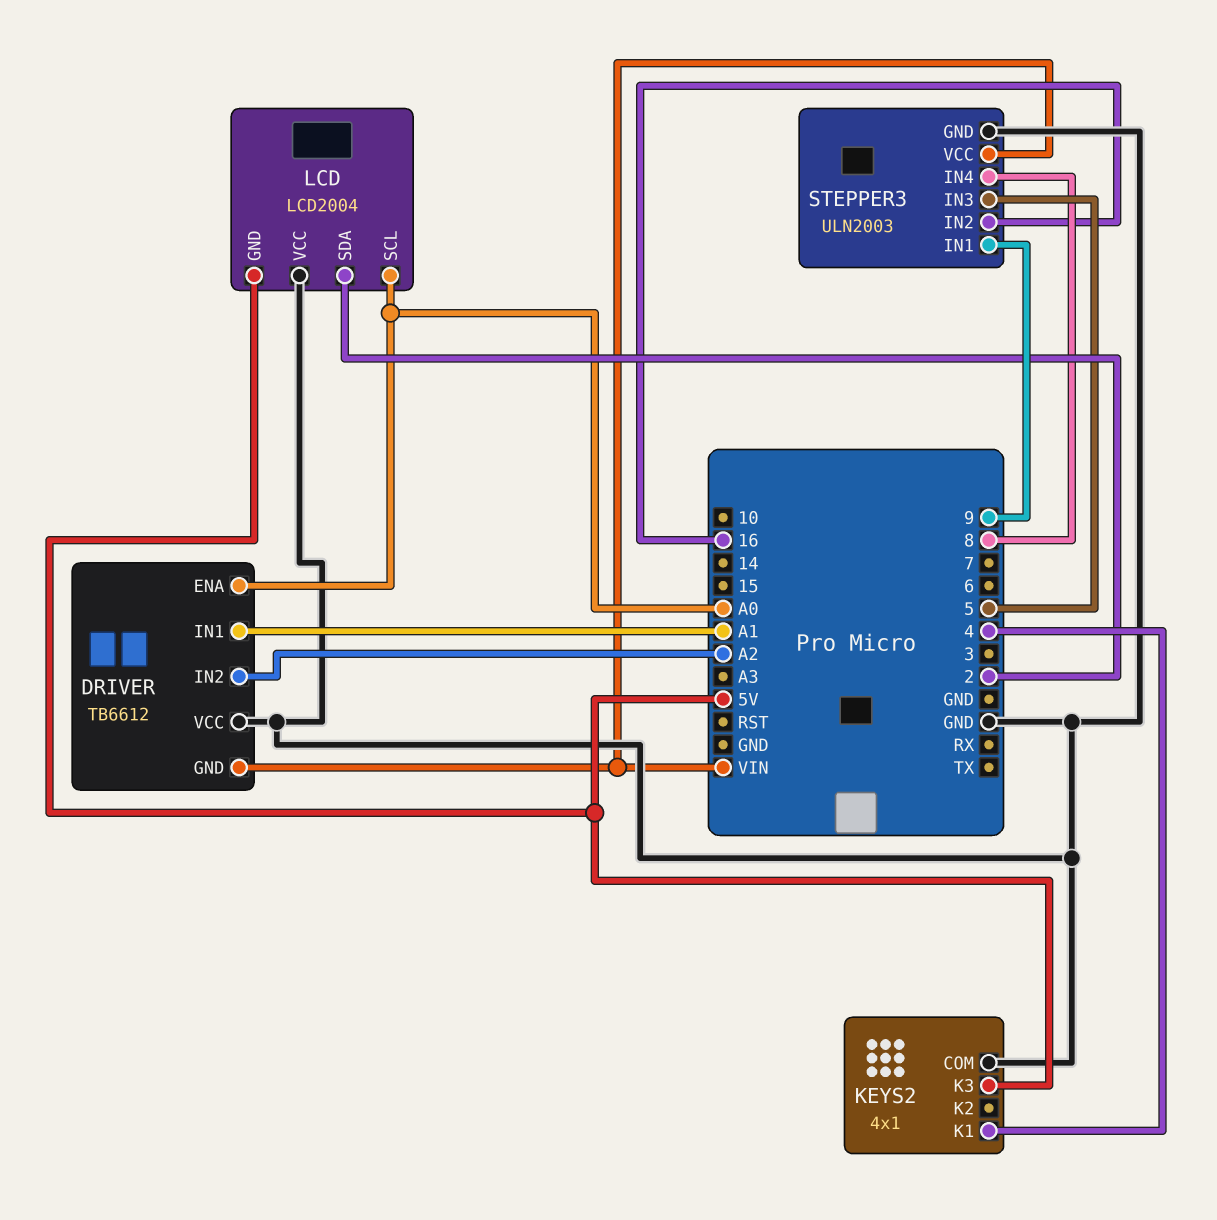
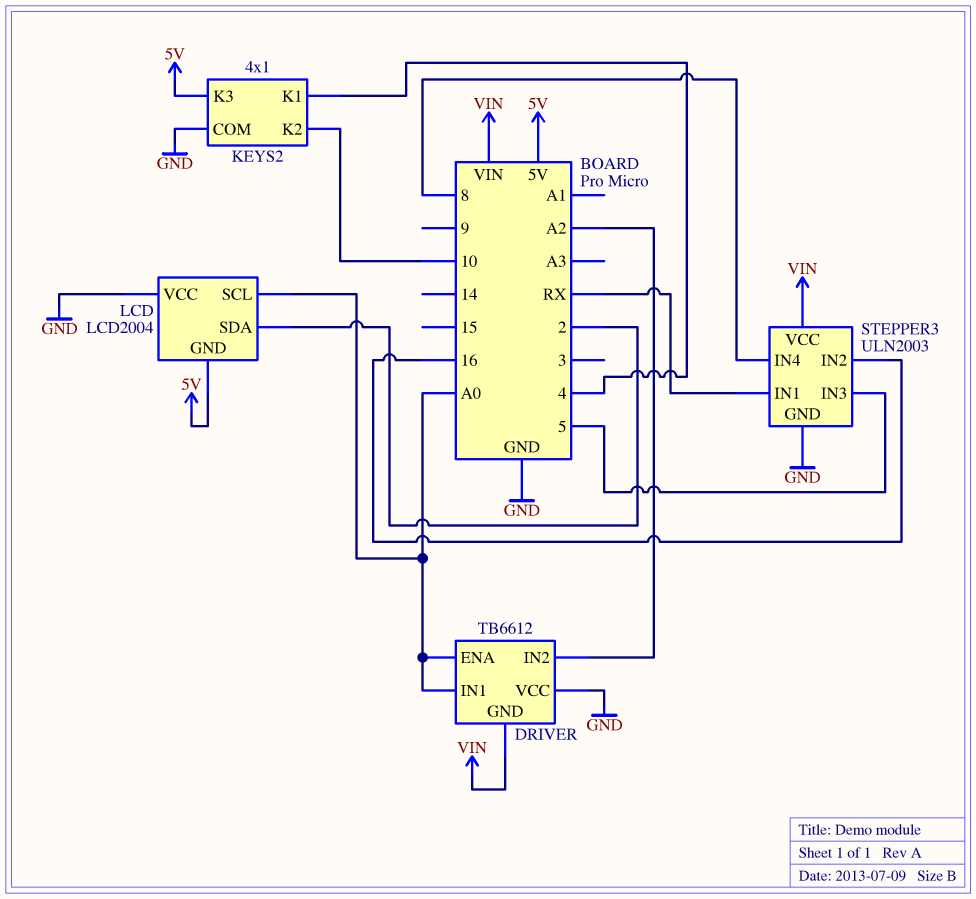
DRIVER pin IN1: A1 -> A0
KEYS2 pin K2: none -> 10
STEPPER3 pin IN1: 9 -> RX

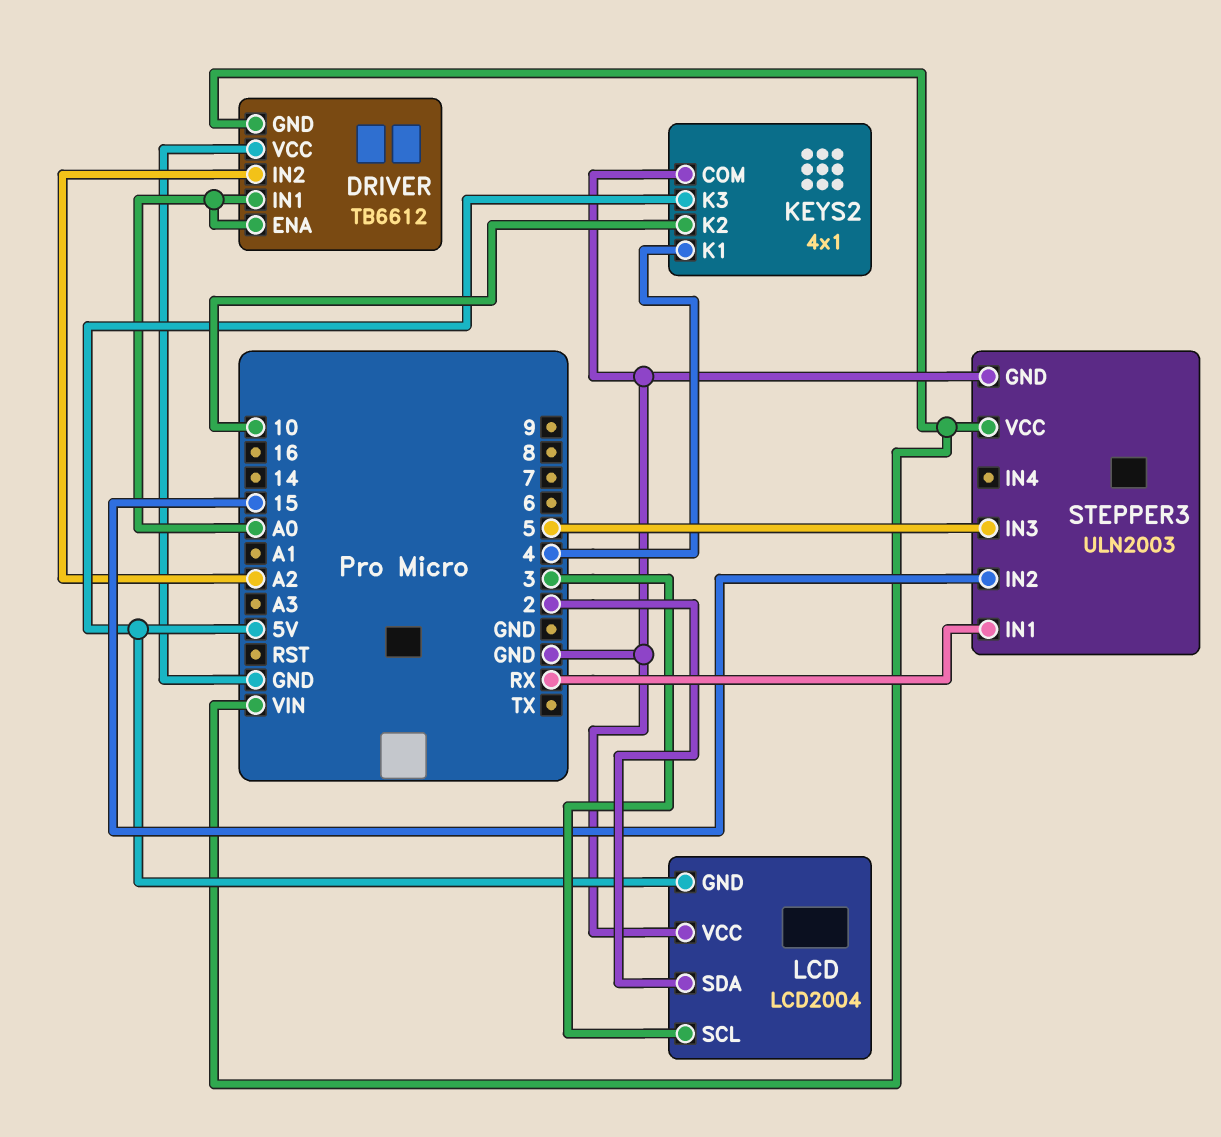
LCD pin SCL: A0 -> 3
STEPPER3 pin IN2: 16 -> 15
STEPPER3 pin IN4: 8 -> none

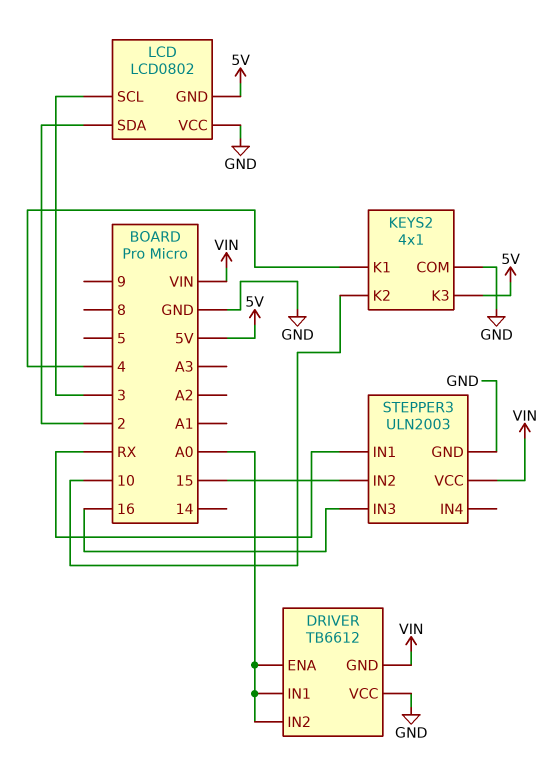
DRIVER pin IN2: A2 -> A0
LCD: LCD2004 -> LCD0802
STEPPER3 pin IN3: 5 -> 16

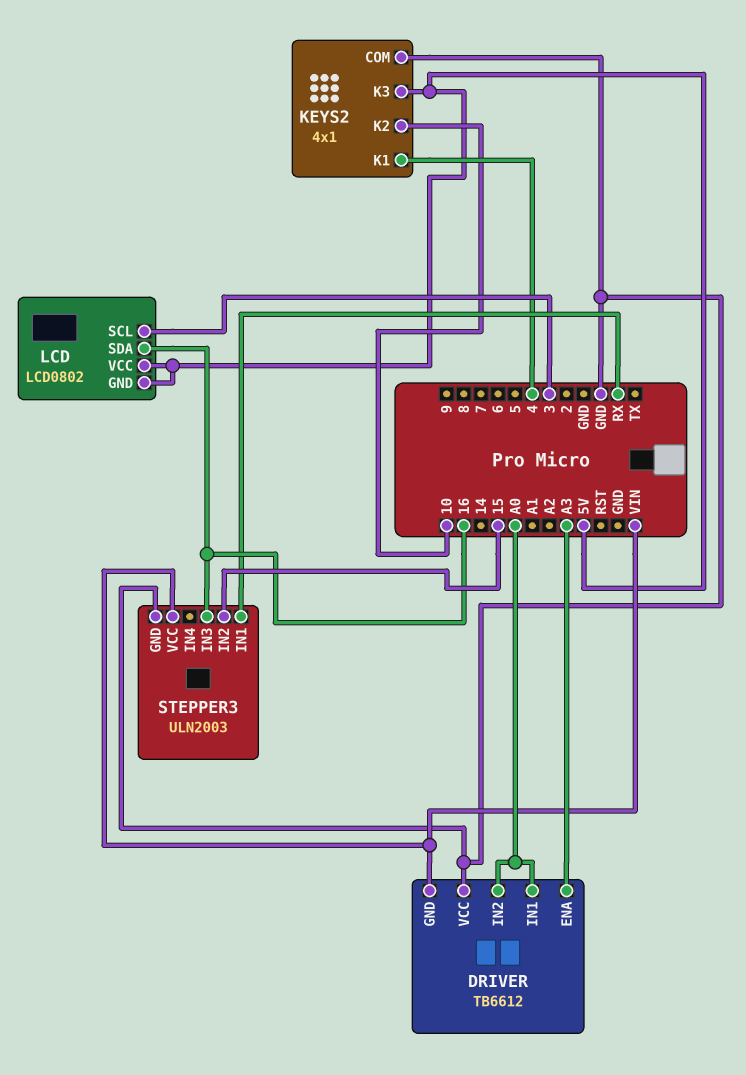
DRIVER pin ENA: A0 -> A3
LCD pin SDA: 2 -> 16
LCD pin VCC: GND -> 5V

